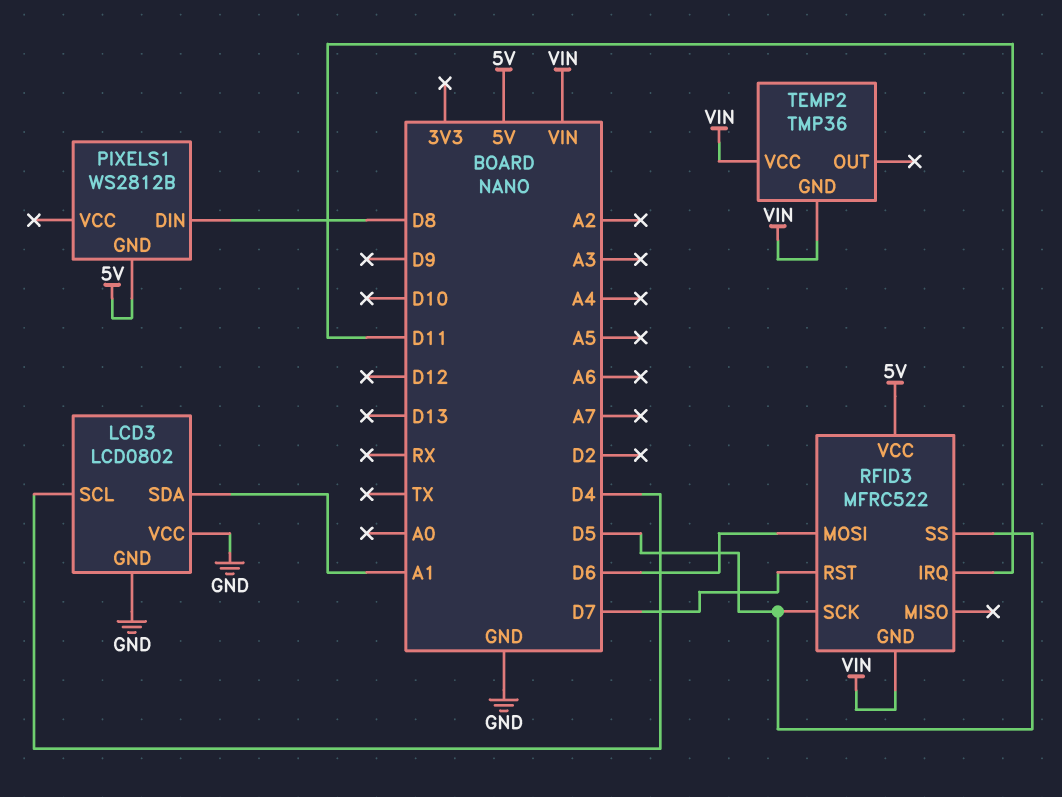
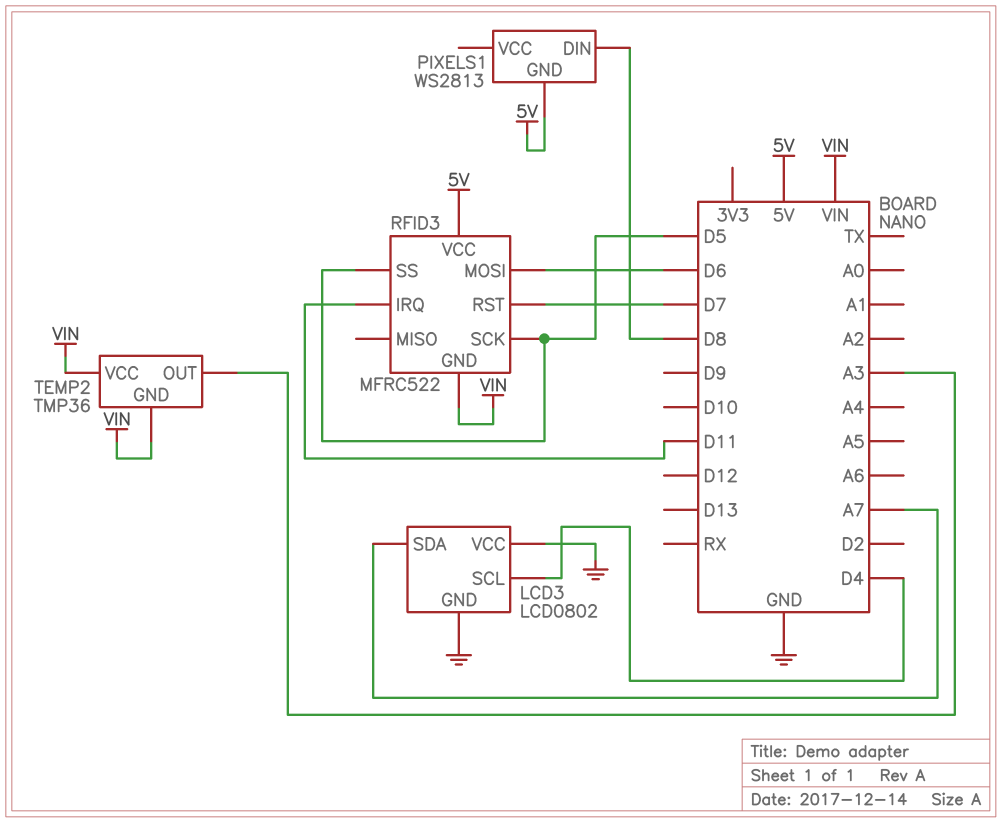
LCD3 pin SDA: A1 -> A7
PIXELS1: WS2812B -> WS2813
TEMP2 pin OUT: none -> A3

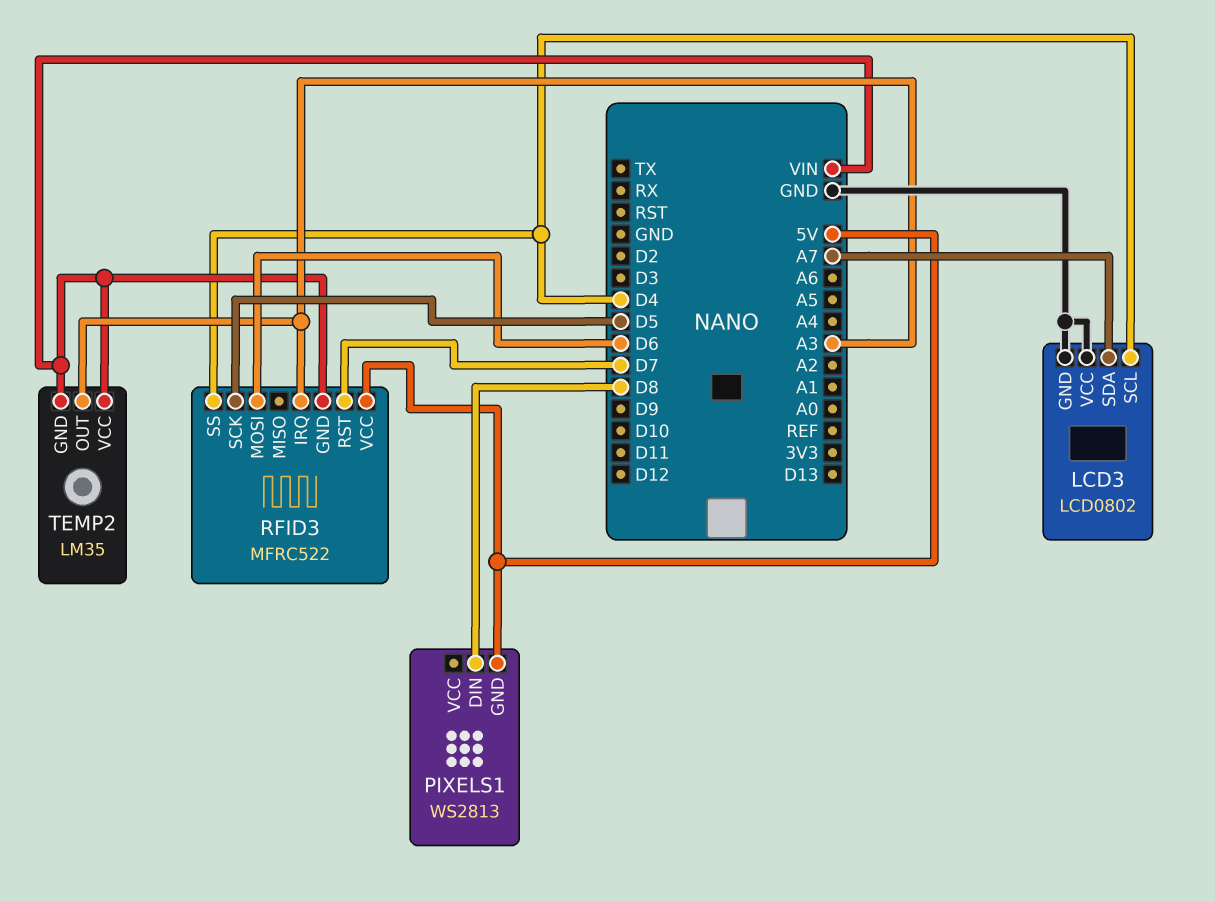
RFID3 pin IRQ: D11 -> A3
RFID3 pin SS: D5 -> D4
TEMP2: TMP36 -> LM35

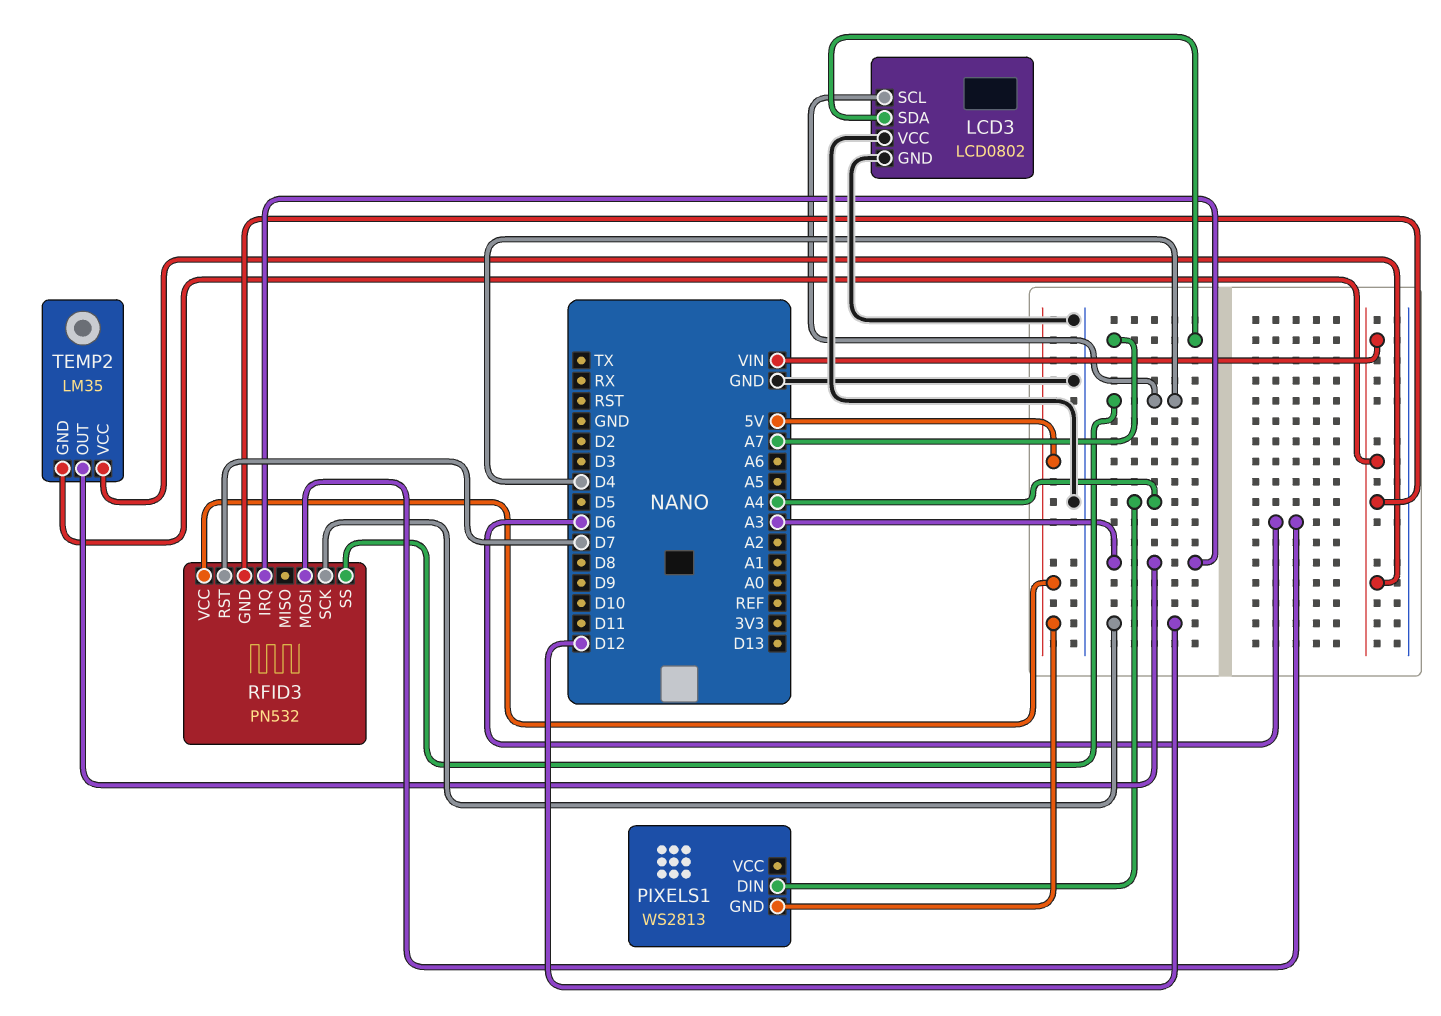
PIXELS1 pin DIN: D8 -> A4
RFID3: MFRC522 -> PN532
RFID3 pin SCK: D5 -> D12

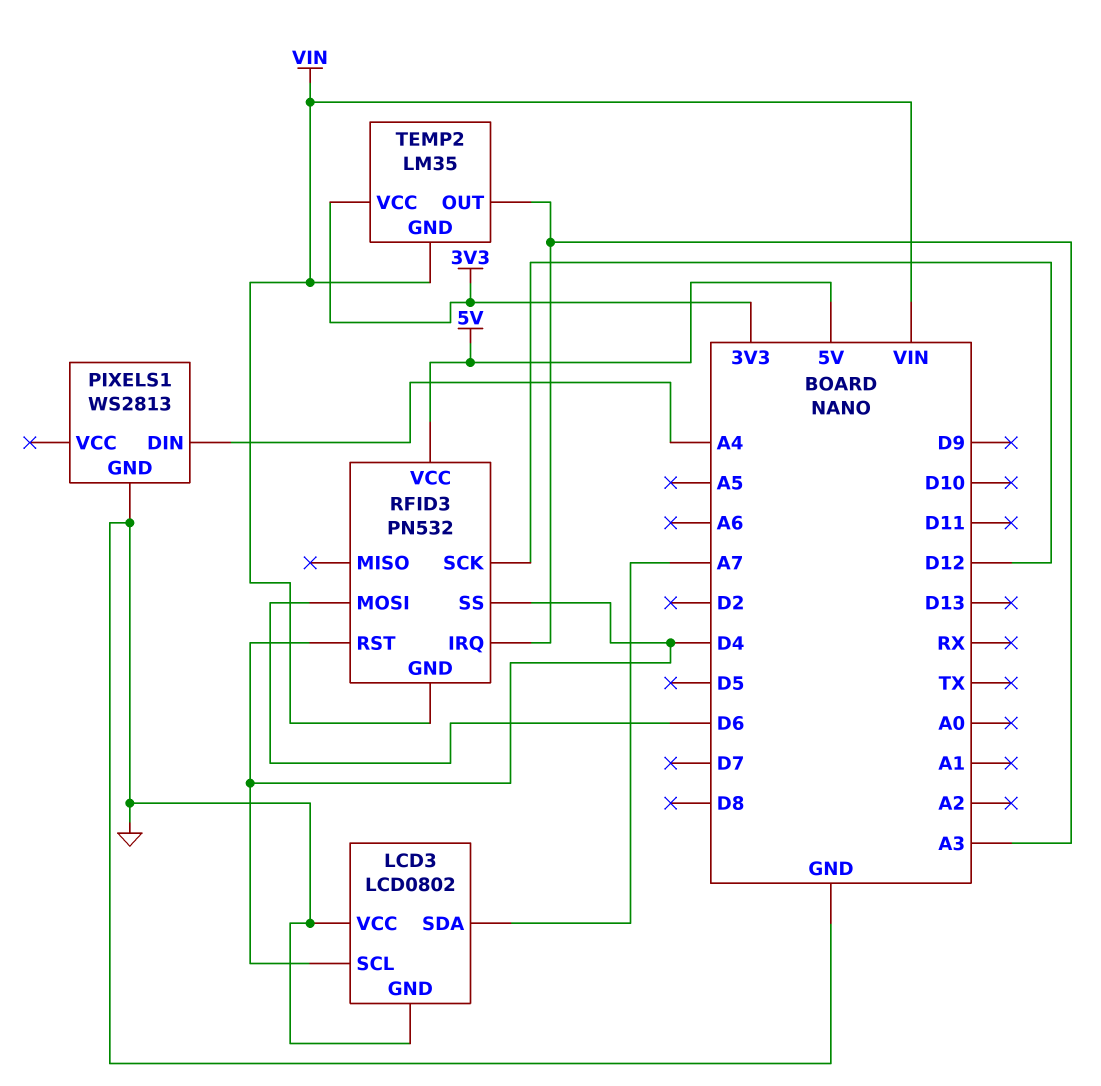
PIXELS1 pin GND: 5V -> GND
RFID3 pin RST: D7 -> D4
TEMP2 pin VCC: VIN -> 3V3

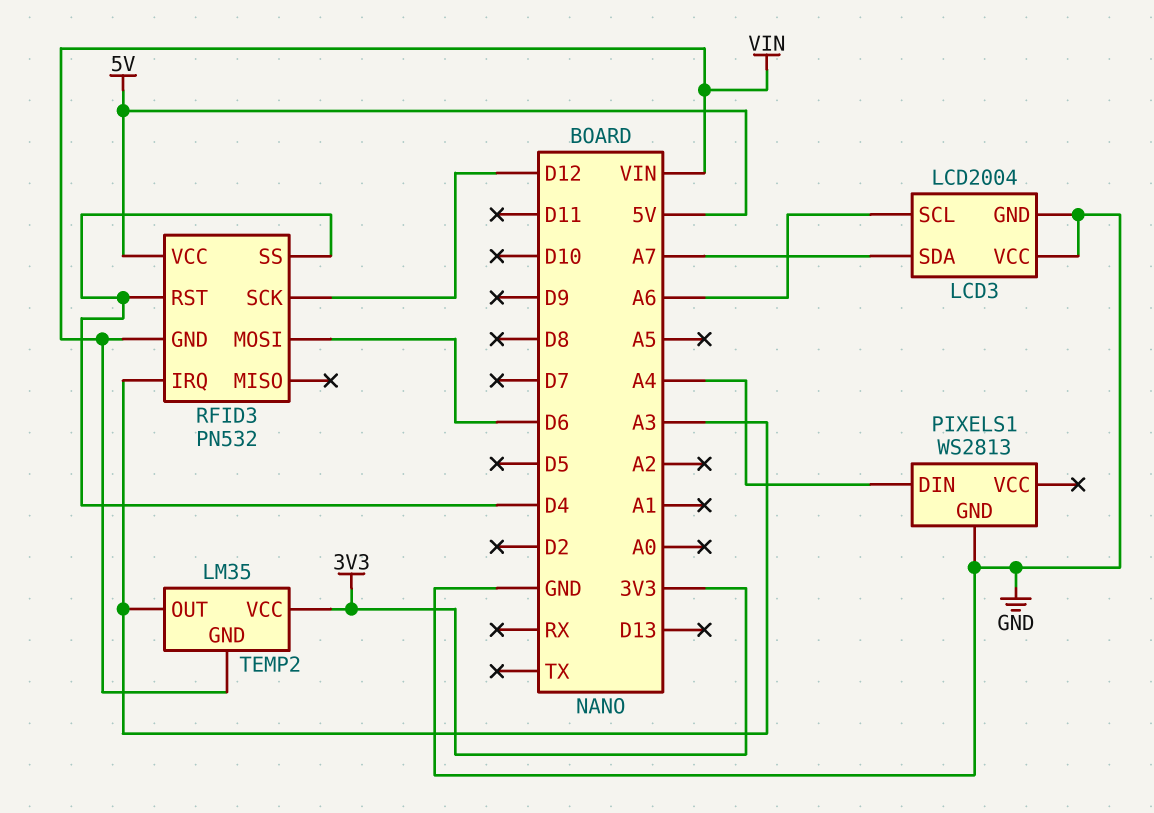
LCD3: LCD0802 -> LCD2004
LCD3 pin SCL: D4 -> A6

